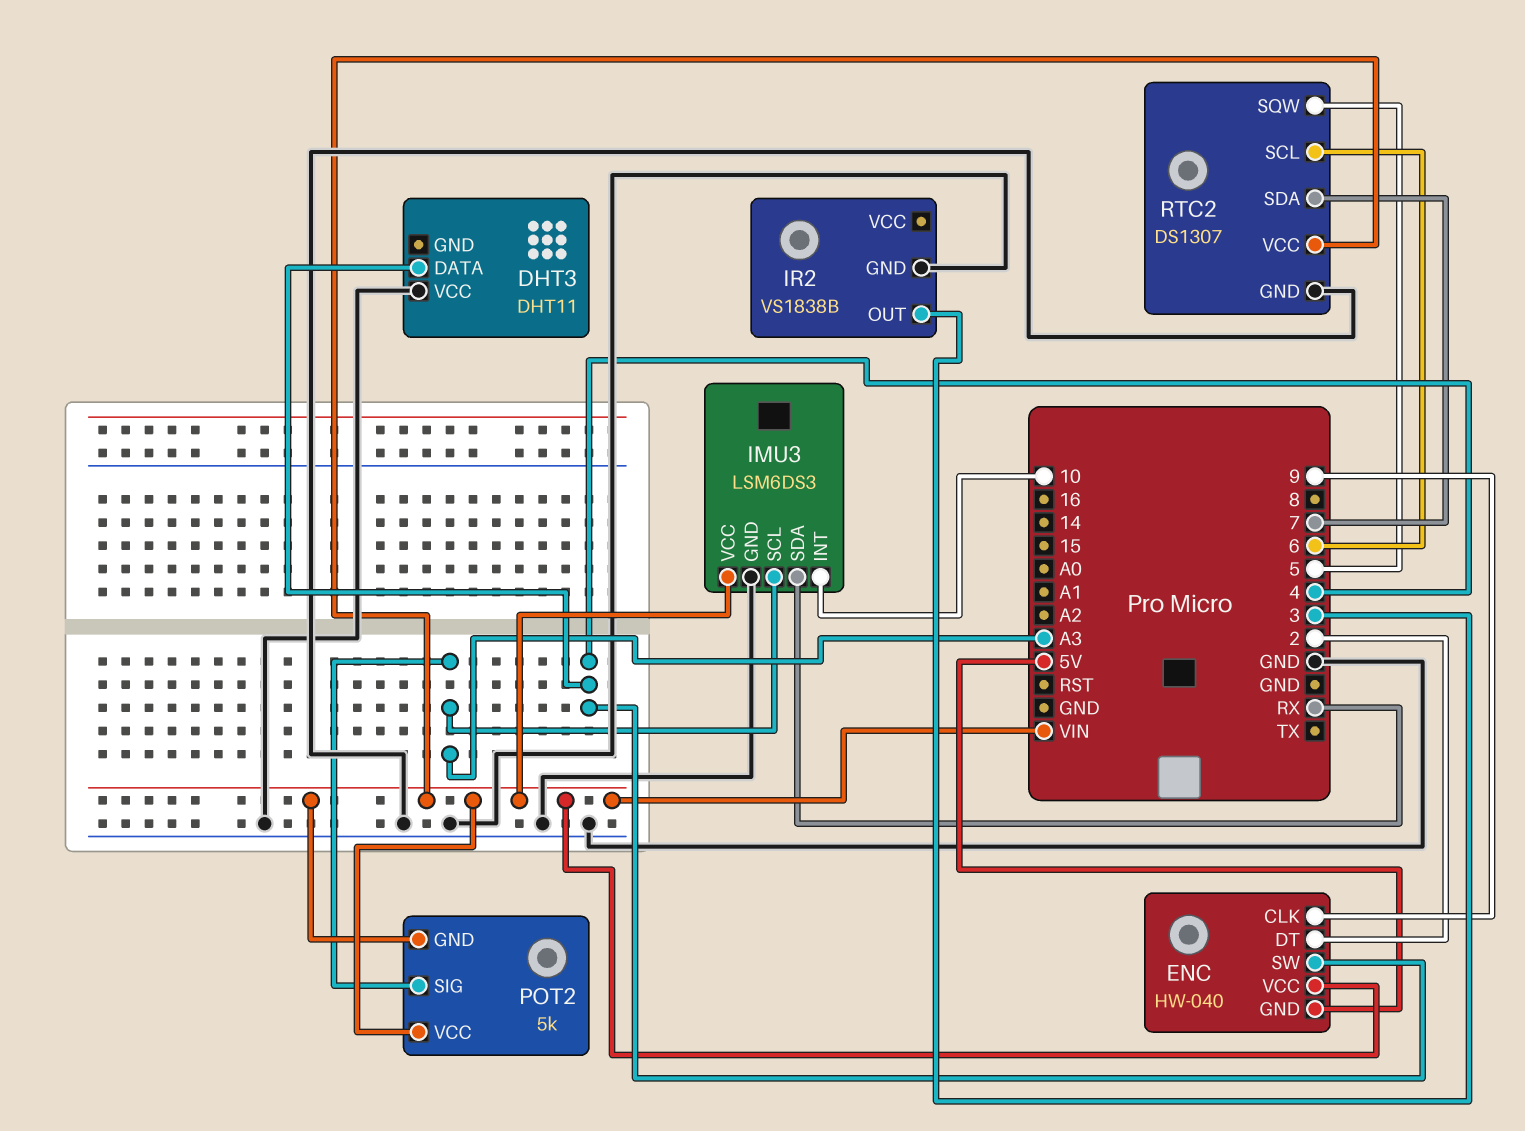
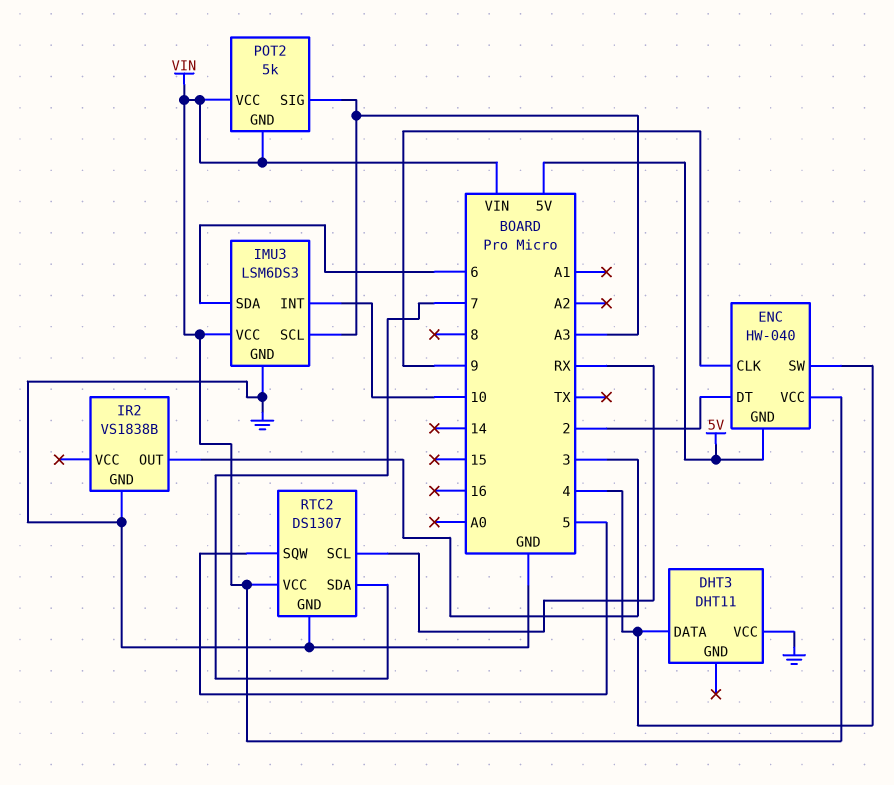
IMU3 pin SDA: RX -> 6
RTC2 pin SCL: 6 -> RX

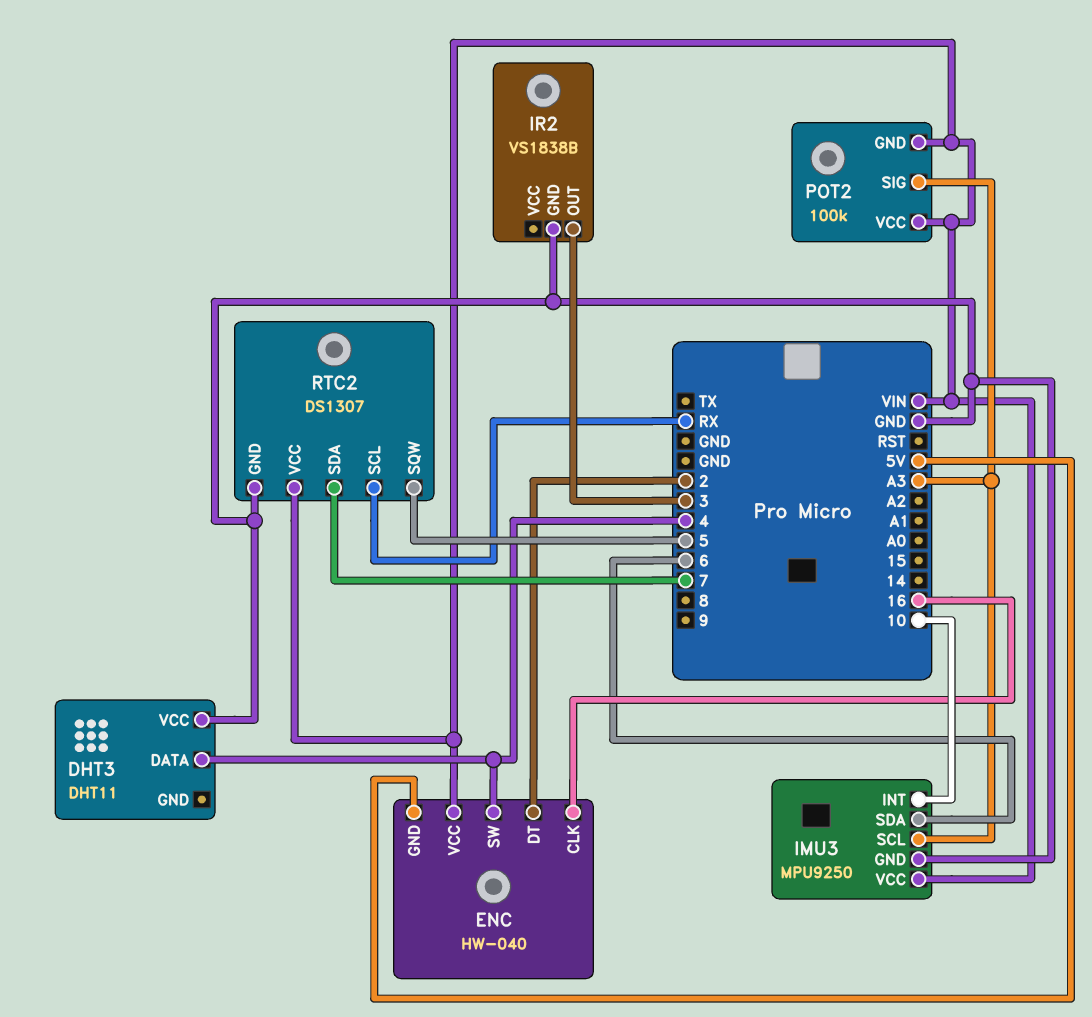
ENC pin CLK: 9 -> 16
IMU3: LSM6DS3 -> MPU9250
POT2: 5k -> 100k

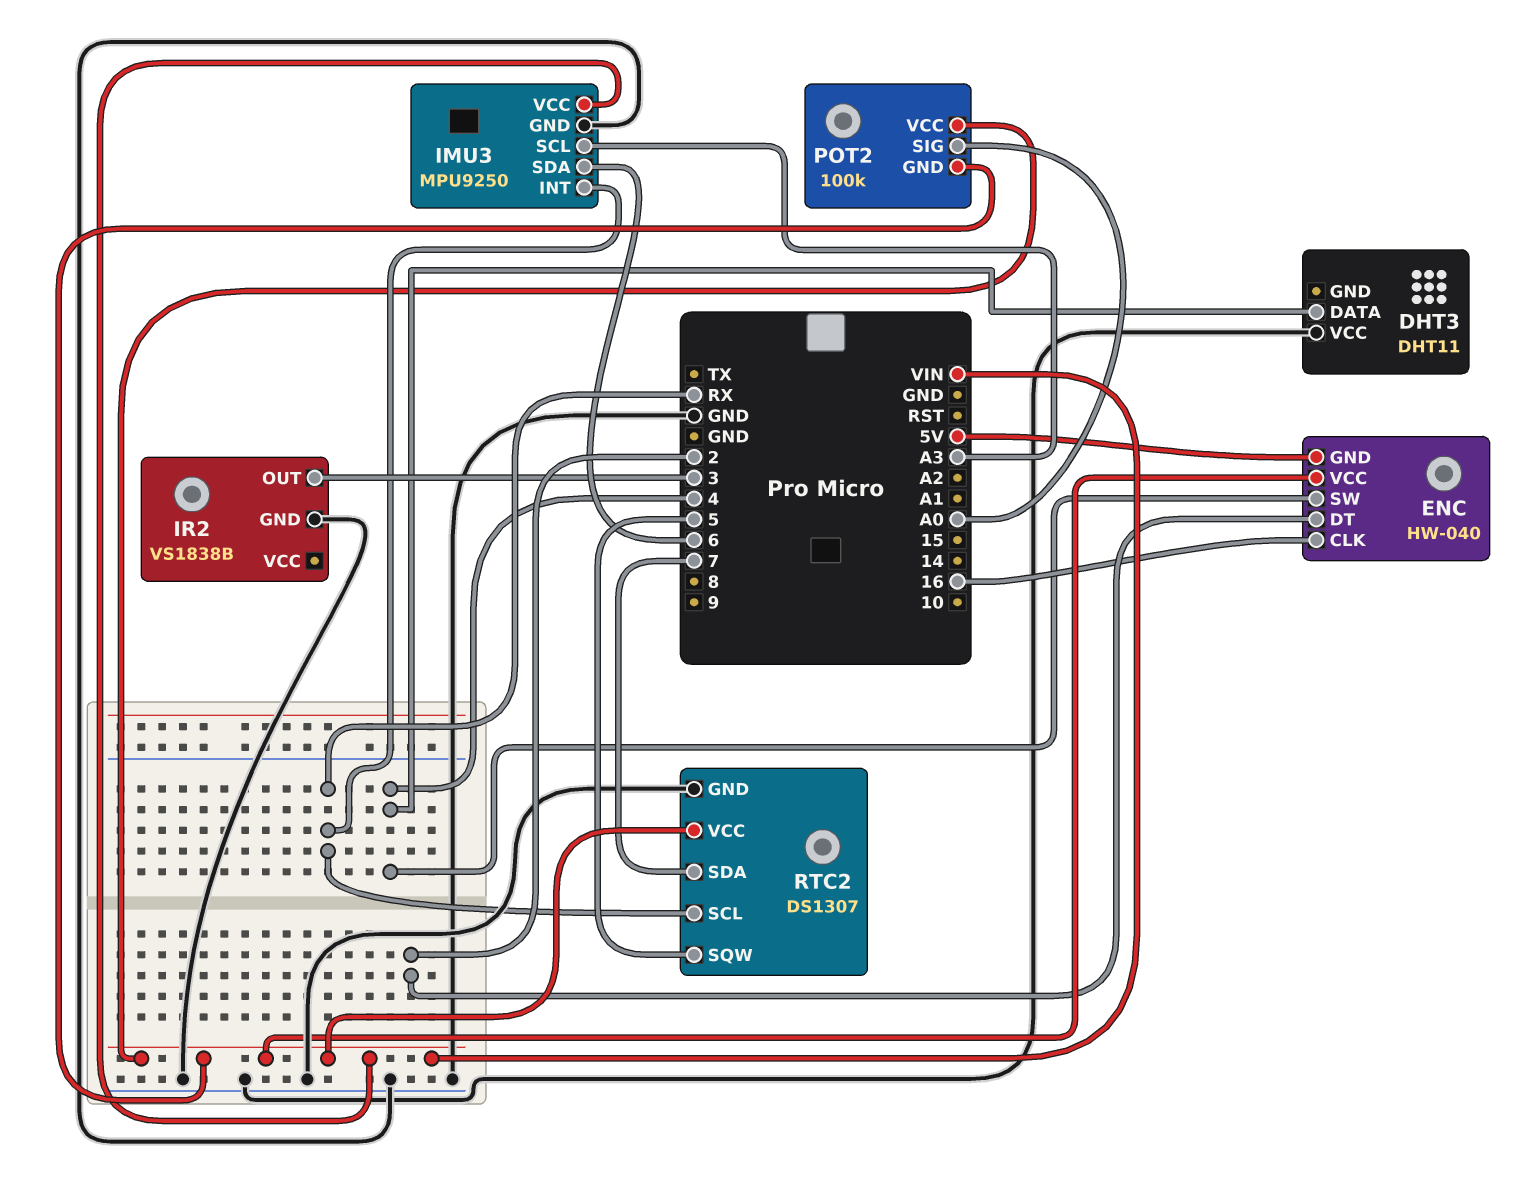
IMU3 pin INT: 10 -> RX
POT2 pin SIG: A3 -> A0

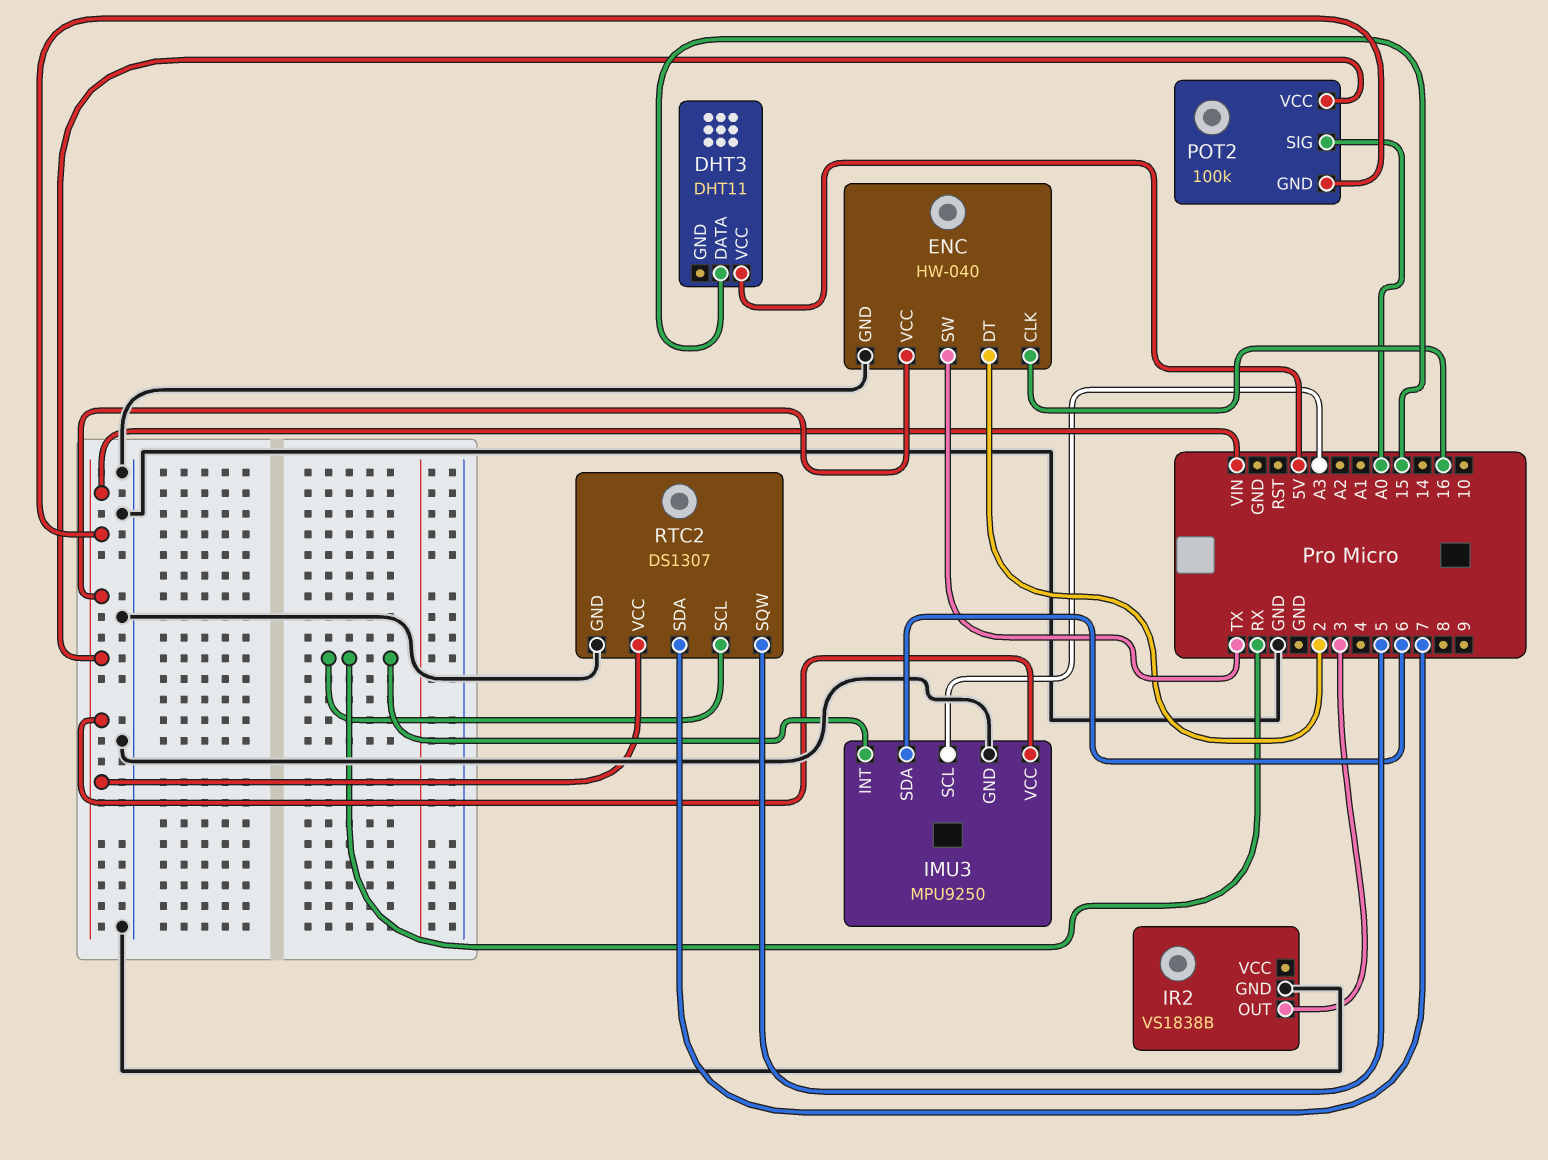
DHT3 pin DATA: 4 -> 15
DHT3 pin VCC: GND -> 5V
ENC pin GND: 5V -> GND
ENC pin SW: 4 -> TX

